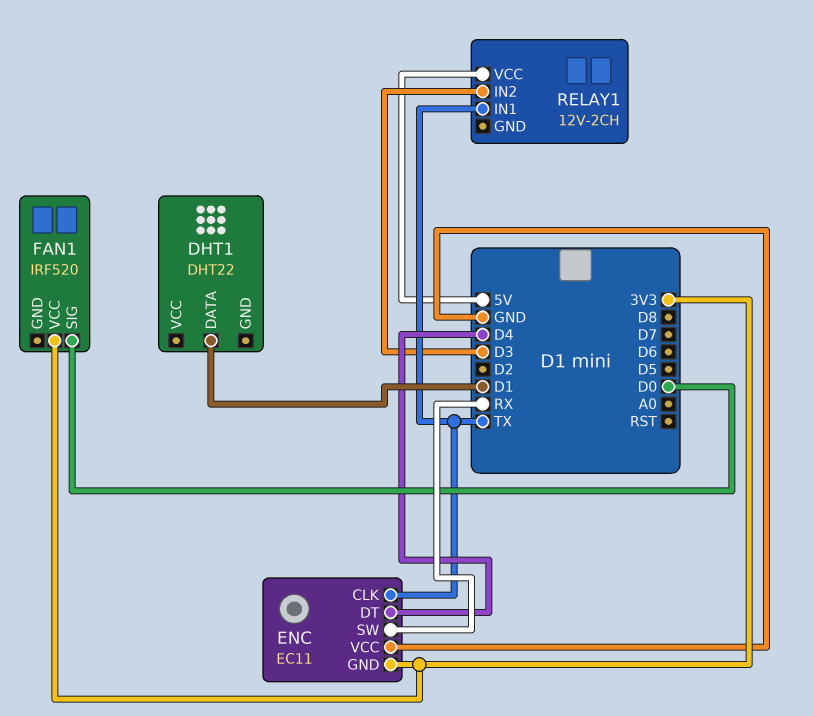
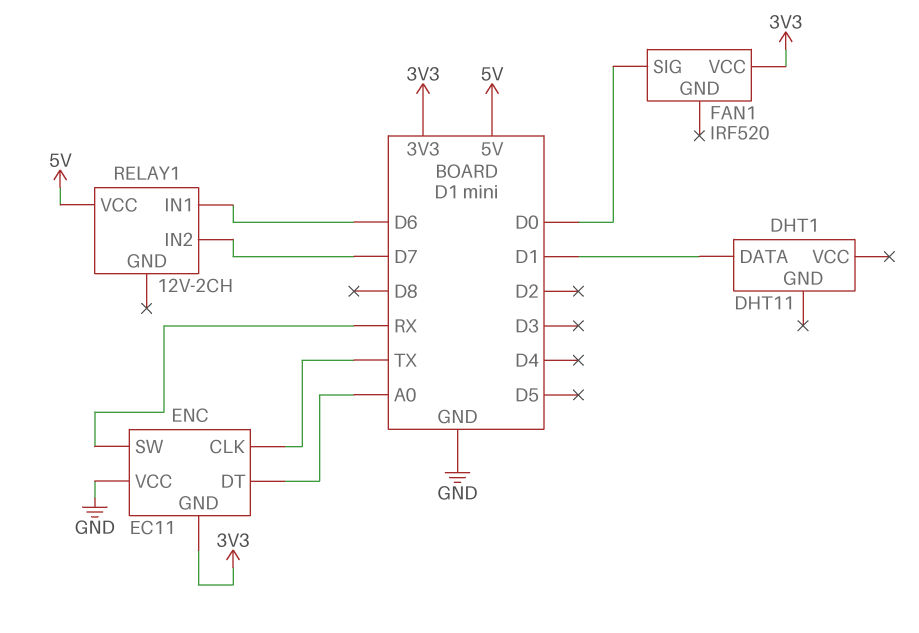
DHT1: DHT22 -> DHT11
ENC pin DT: D4 -> A0
RELAY1 pin IN1: TX -> D6
RELAY1 pin IN2: D3 -> D7

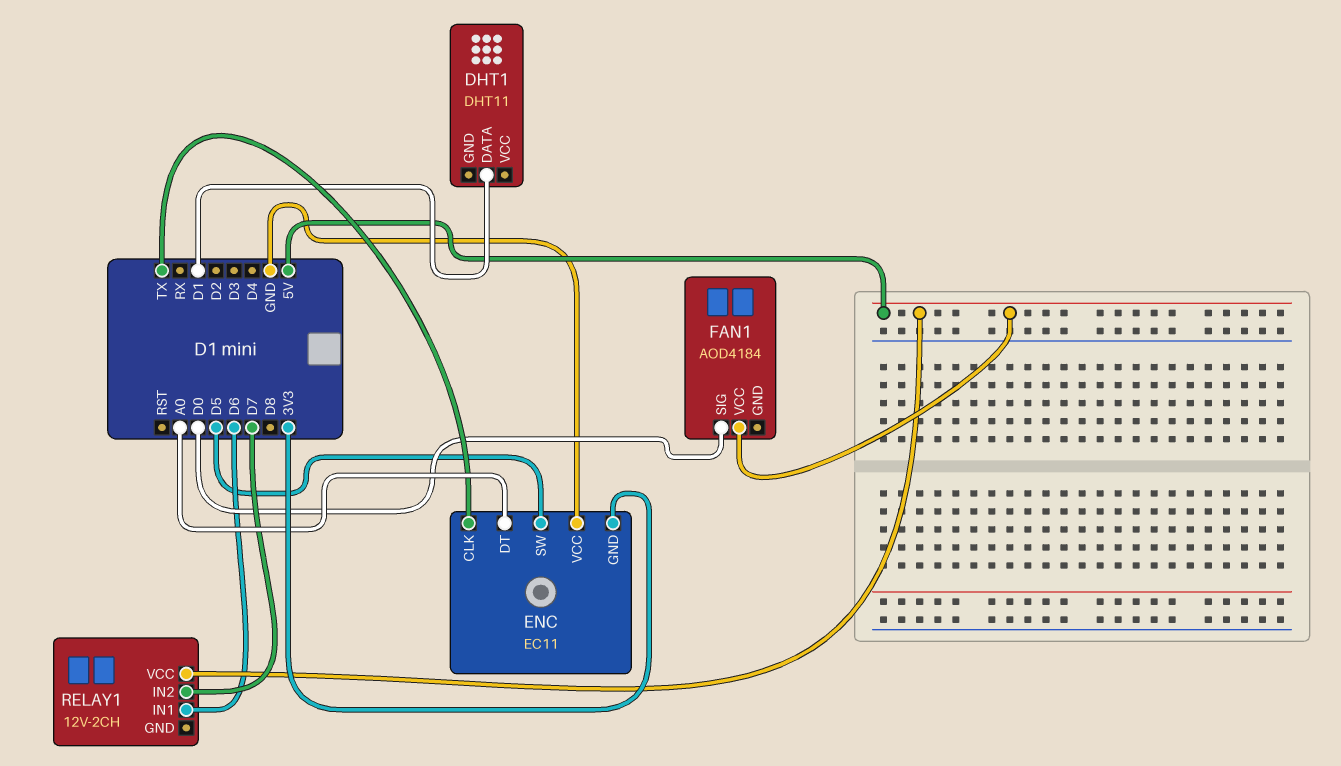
ENC pin SW: RX -> D5
FAN1: IRF520 -> AOD4184
FAN1 pin VCC: 3V3 -> 5V

